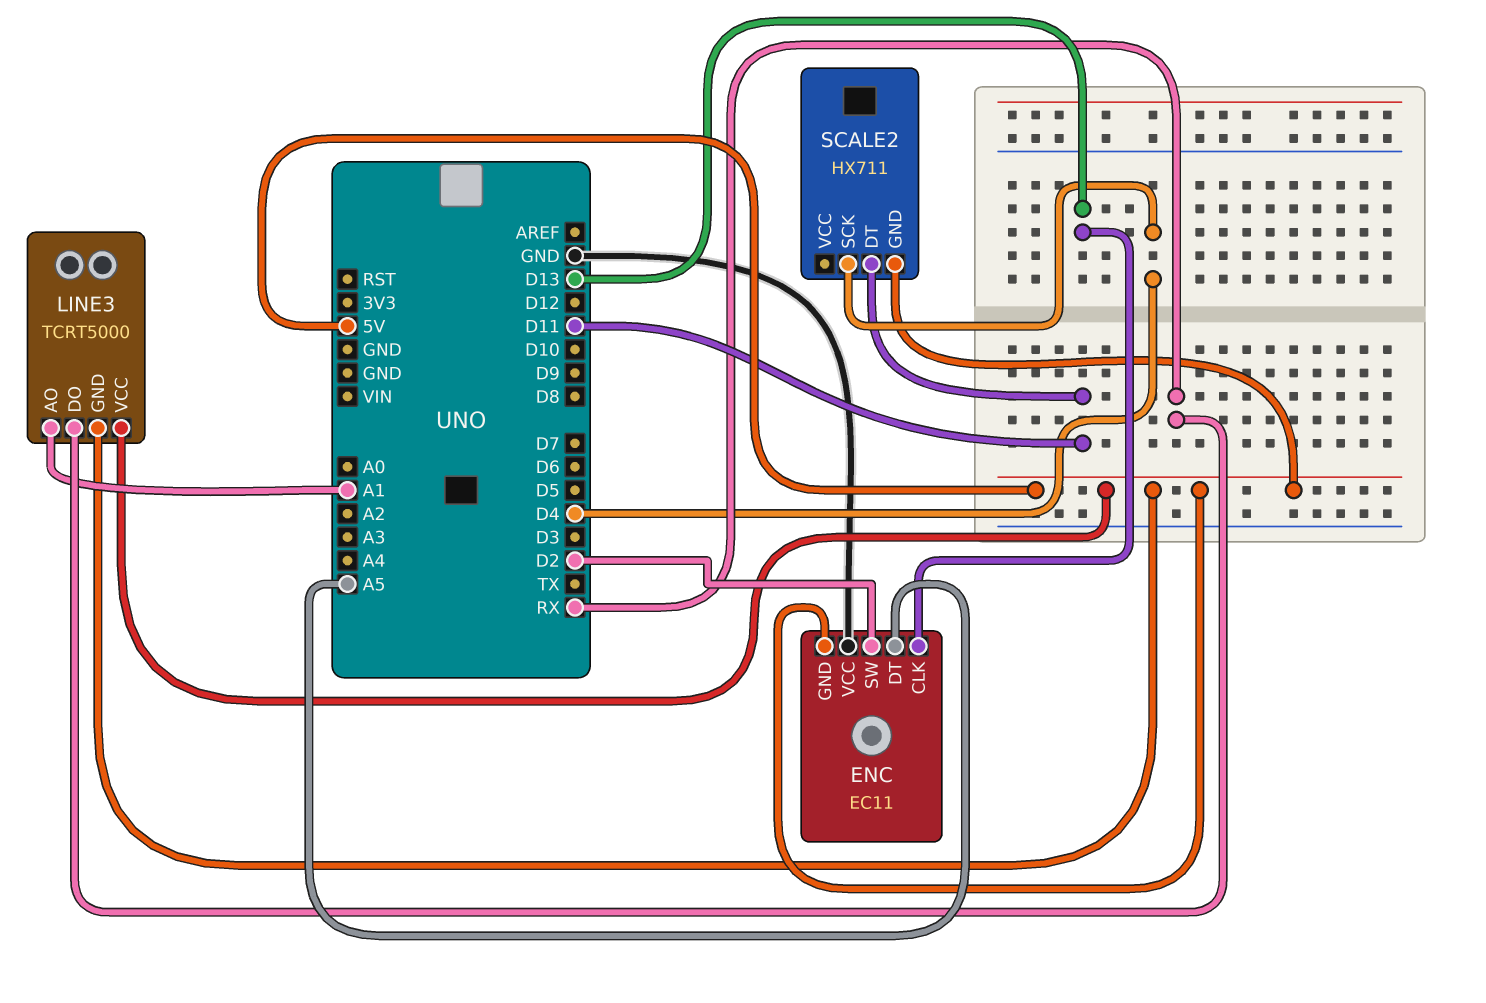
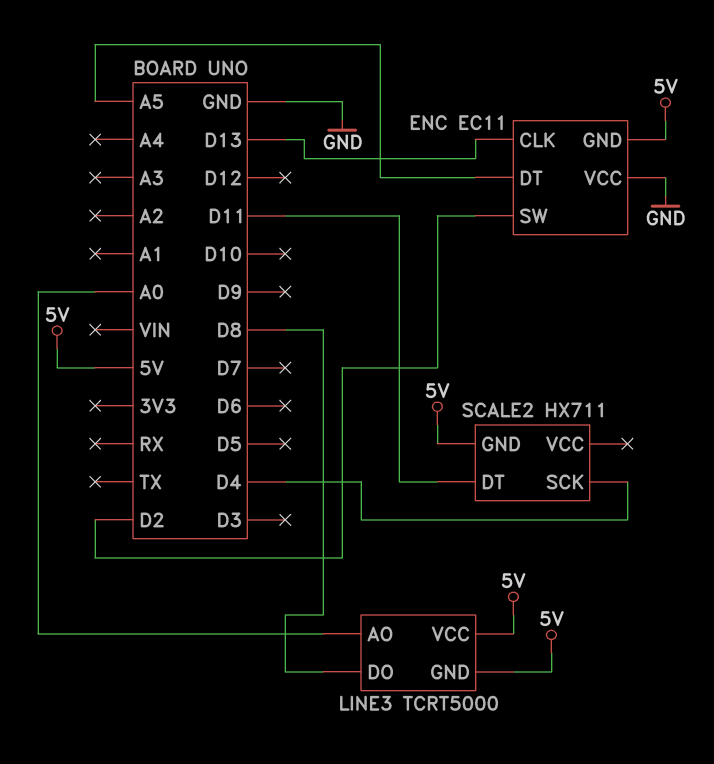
LINE3 pin AO: A1 -> A0
LINE3 pin DO: RX -> D8

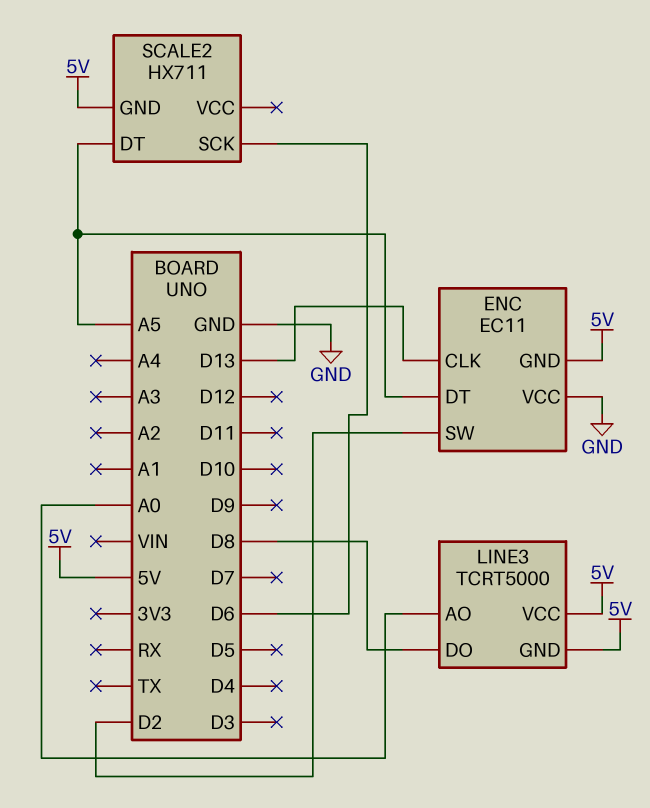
SCALE2 pin DT: D11 -> A5
SCALE2 pin SCK: D4 -> D6

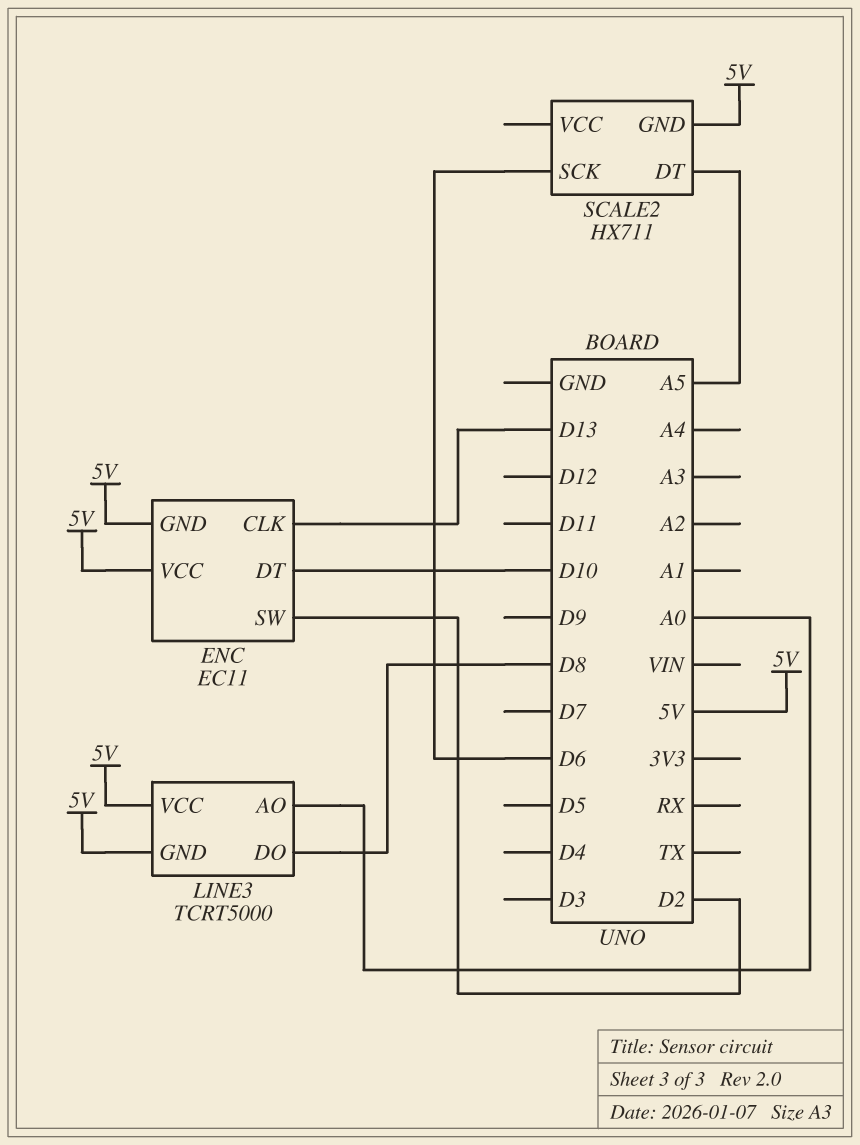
ENC pin DT: A5 -> D10
ENC pin VCC: GND -> 5V

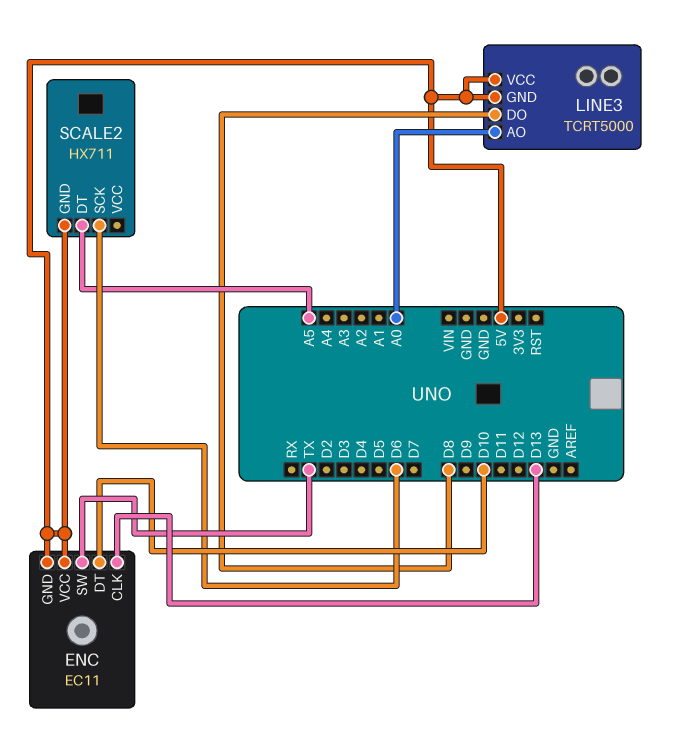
ENC pin SW: D2 -> TX

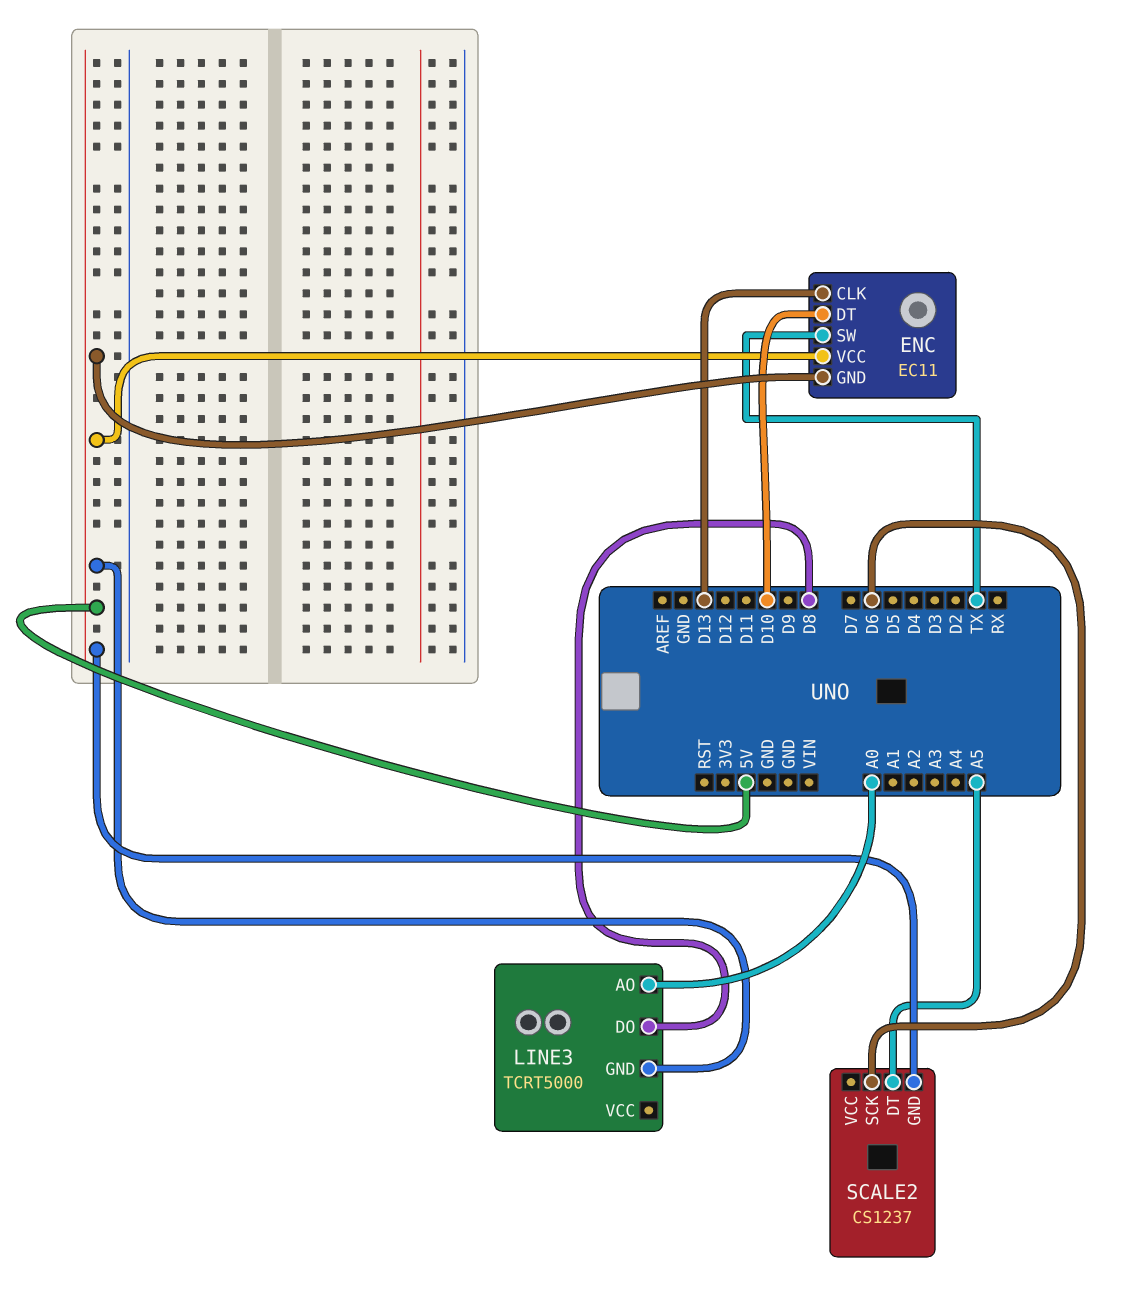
LINE3 pin VCC: 5V -> none
SCALE2: HX711 -> CS1237

